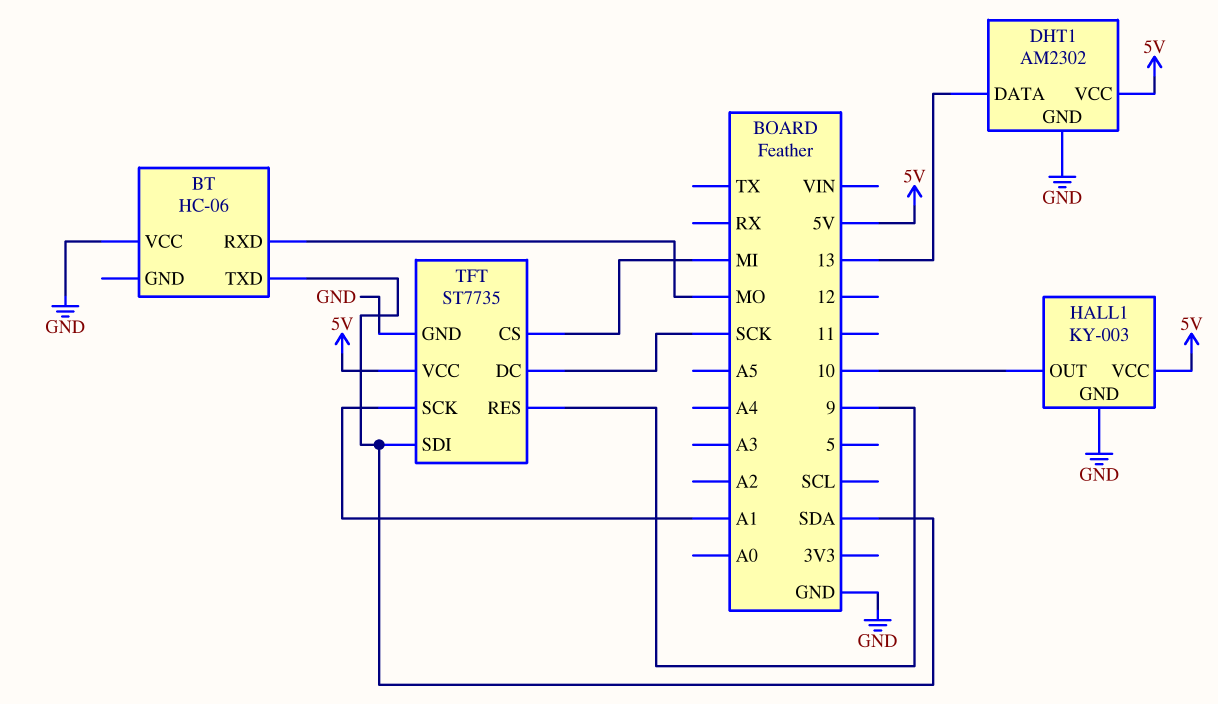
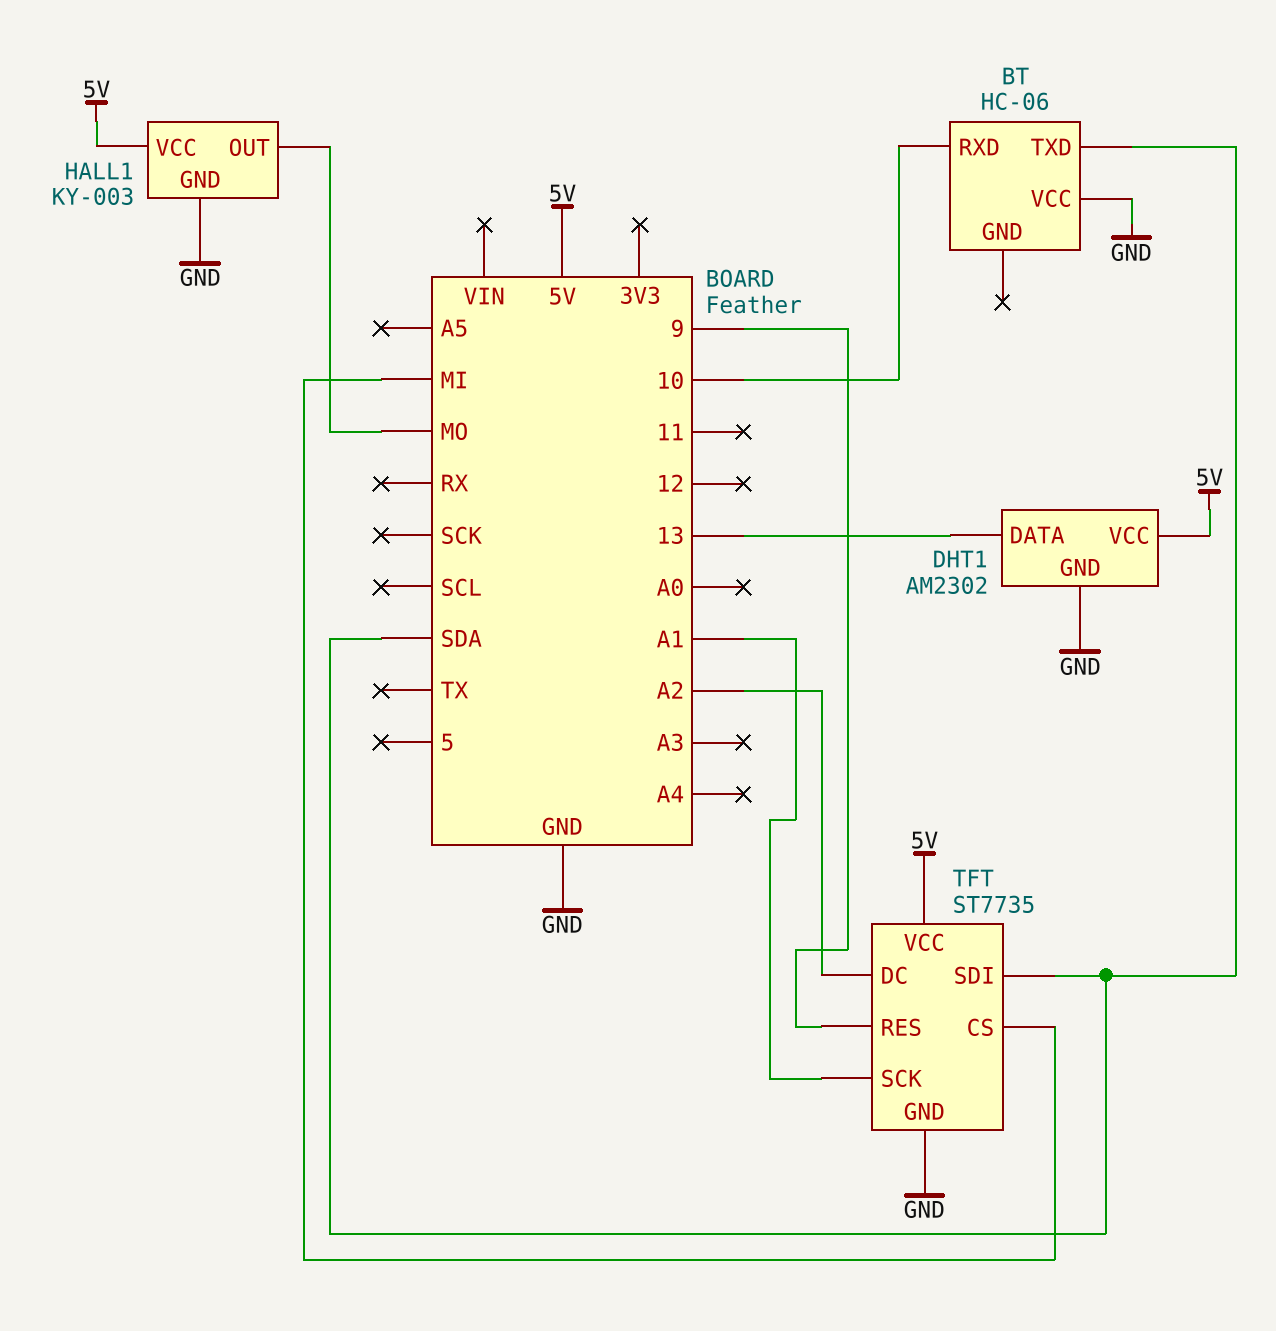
BT pin RXD: MO -> 10
HALL1 pin OUT: 10 -> MO
TFT pin DC: SCK -> A2

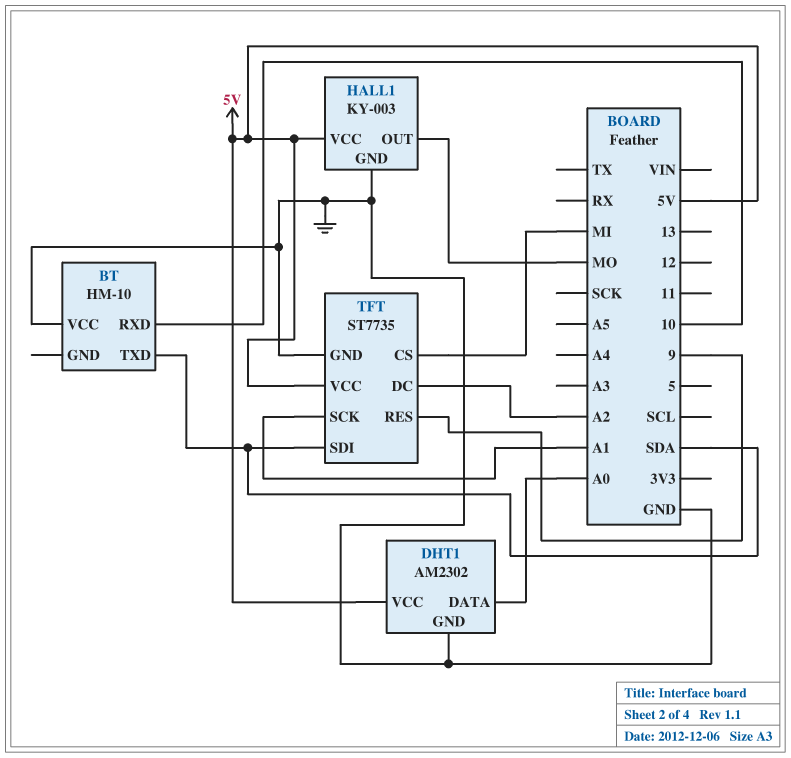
BT: HC-06 -> HM-10
DHT1 pin DATA: 13 -> A0

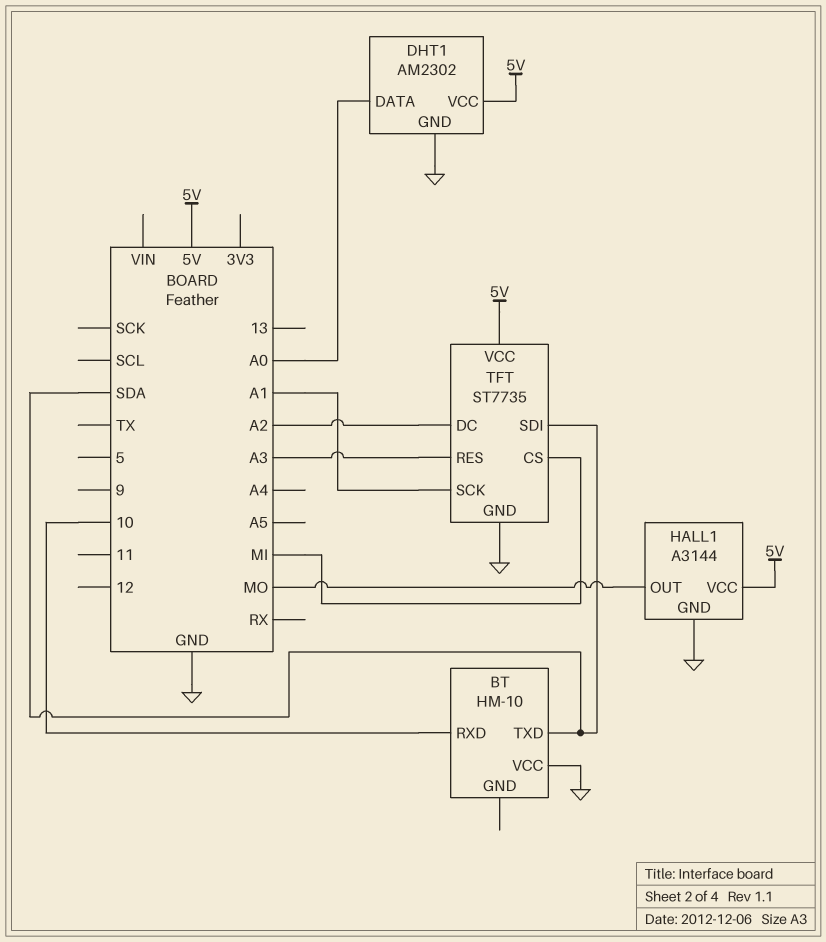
HALL1: KY-003 -> A3144
TFT pin RES: 9 -> A3

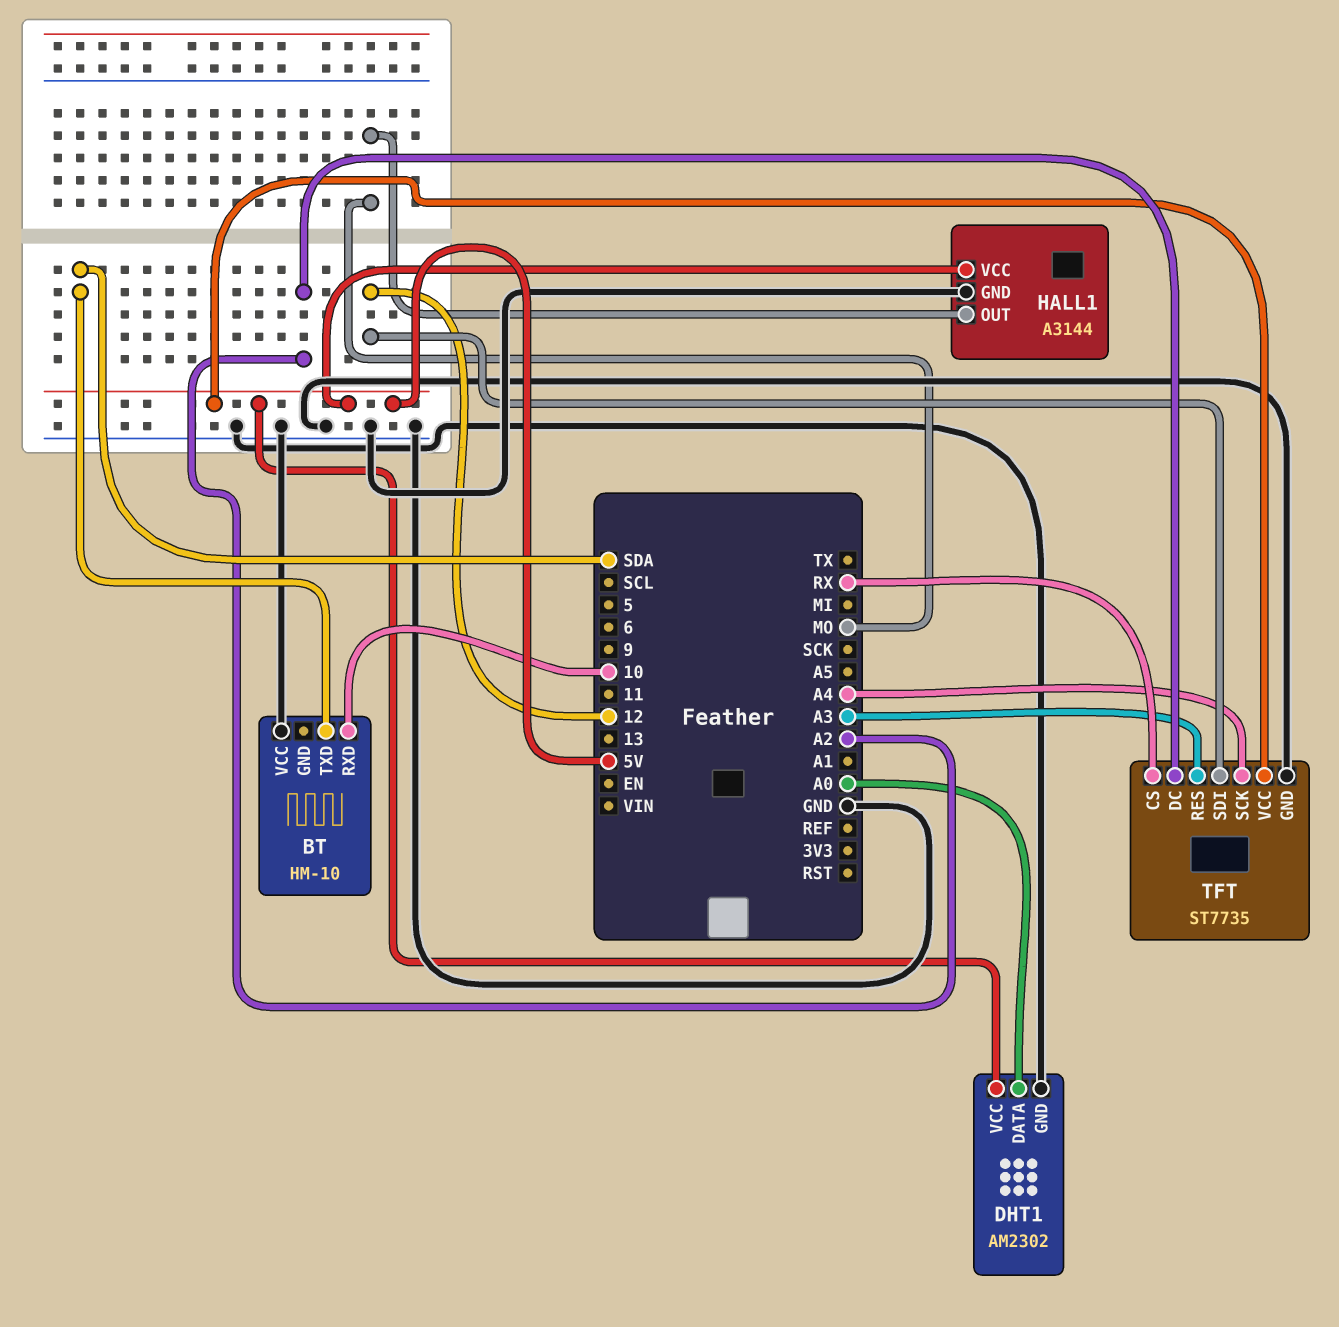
TFT pin CS: MI -> RX
TFT pin SCK: A1 -> A4
TFT pin SDI: SDA -> 12

